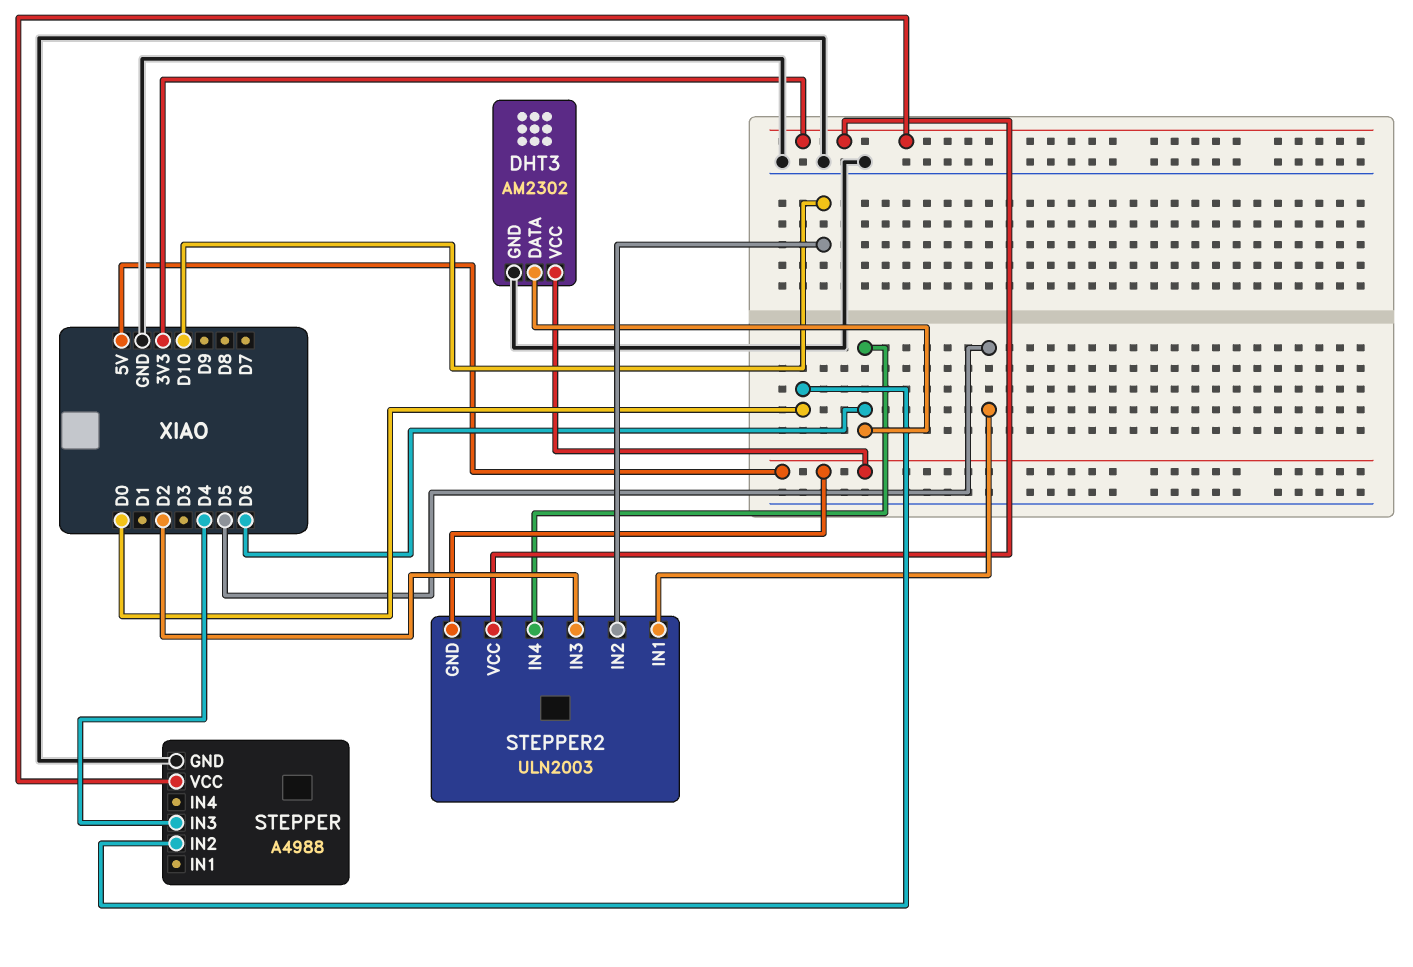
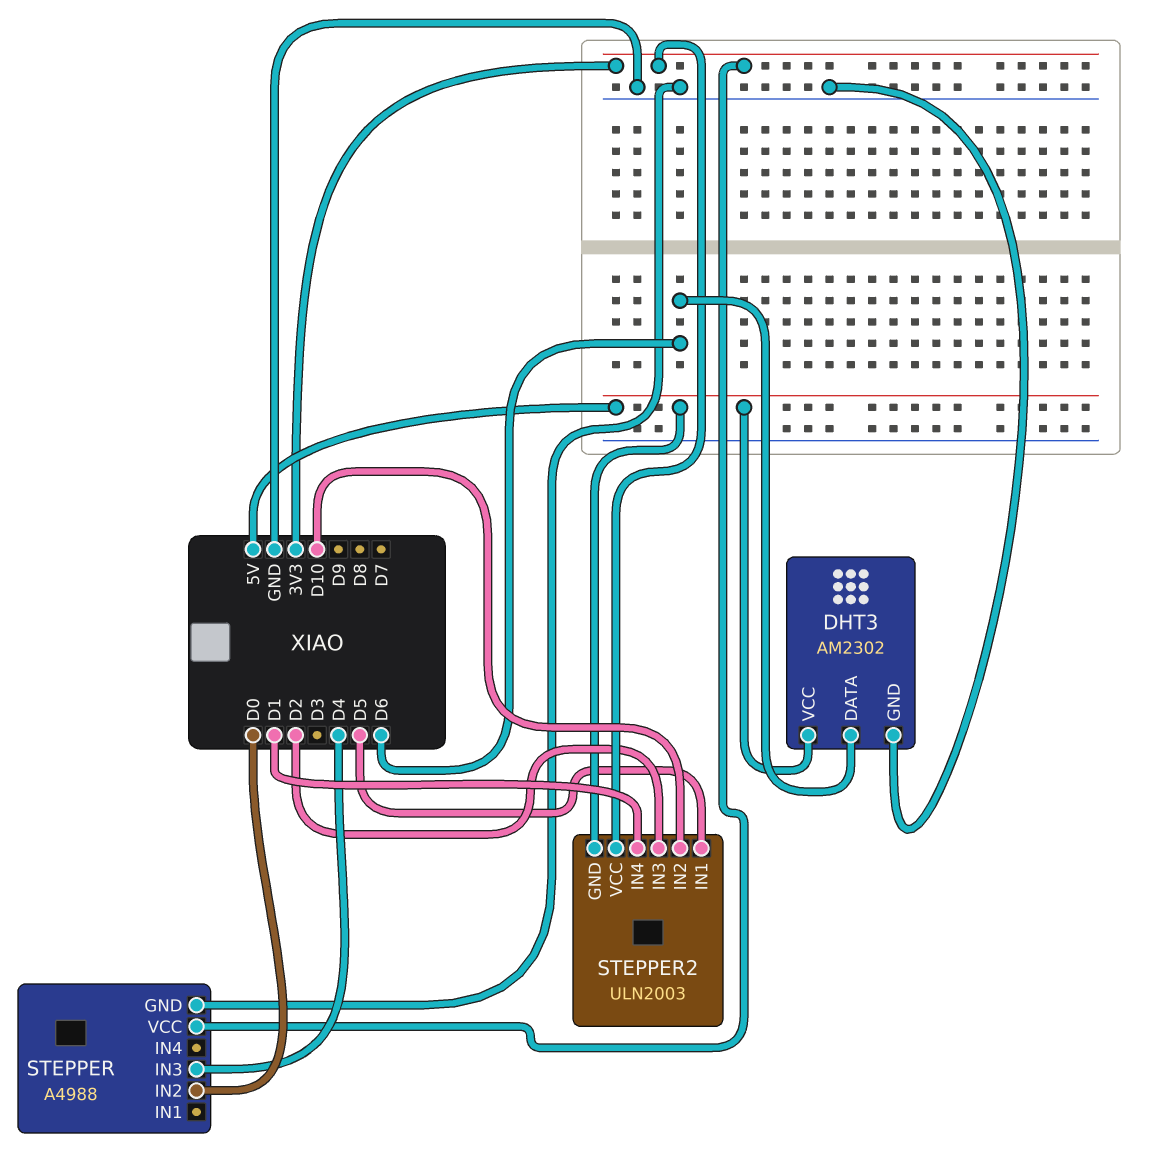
STEPPER2 pin IN4: D6 -> D1

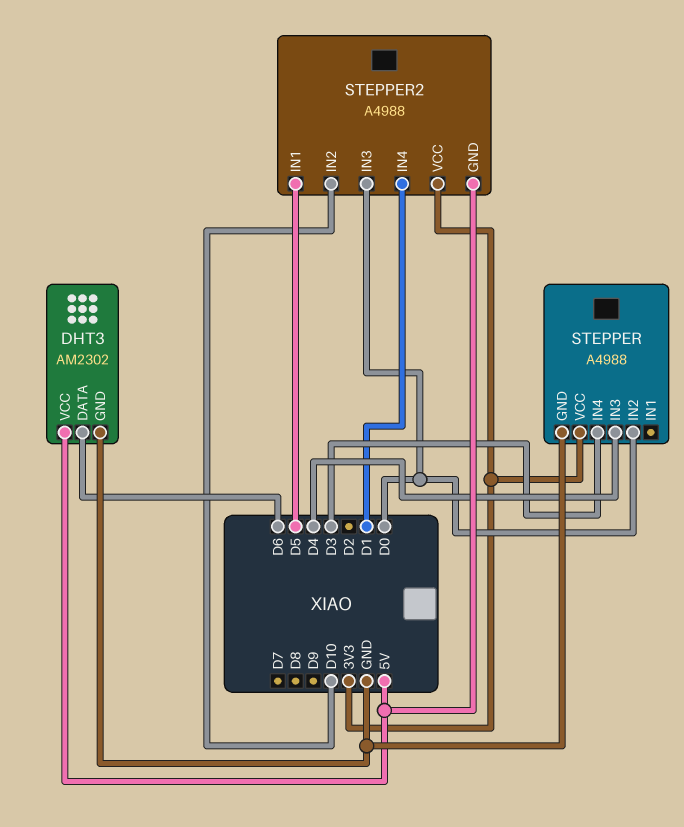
STEPPER pin IN4: none -> D3
STEPPER2: ULN2003 -> A4988
STEPPER2 pin IN3: D2 -> D0

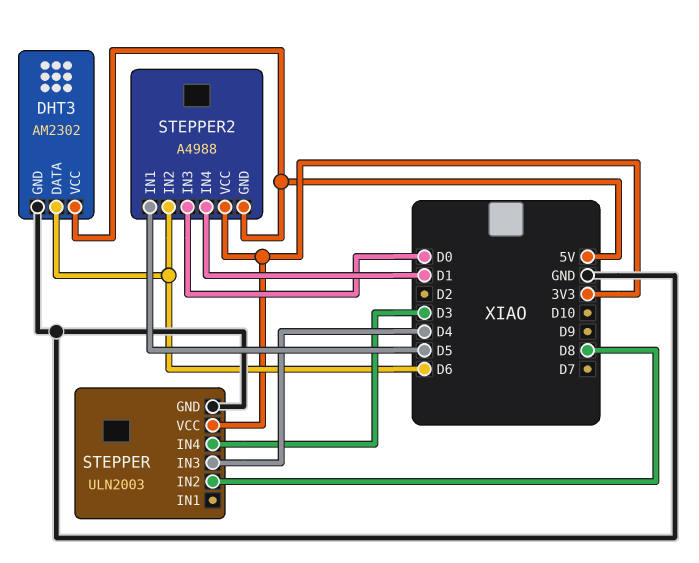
STEPPER: A4988 -> ULN2003
STEPPER pin IN2: D0 -> D8
STEPPER2 pin IN2: D10 -> D6

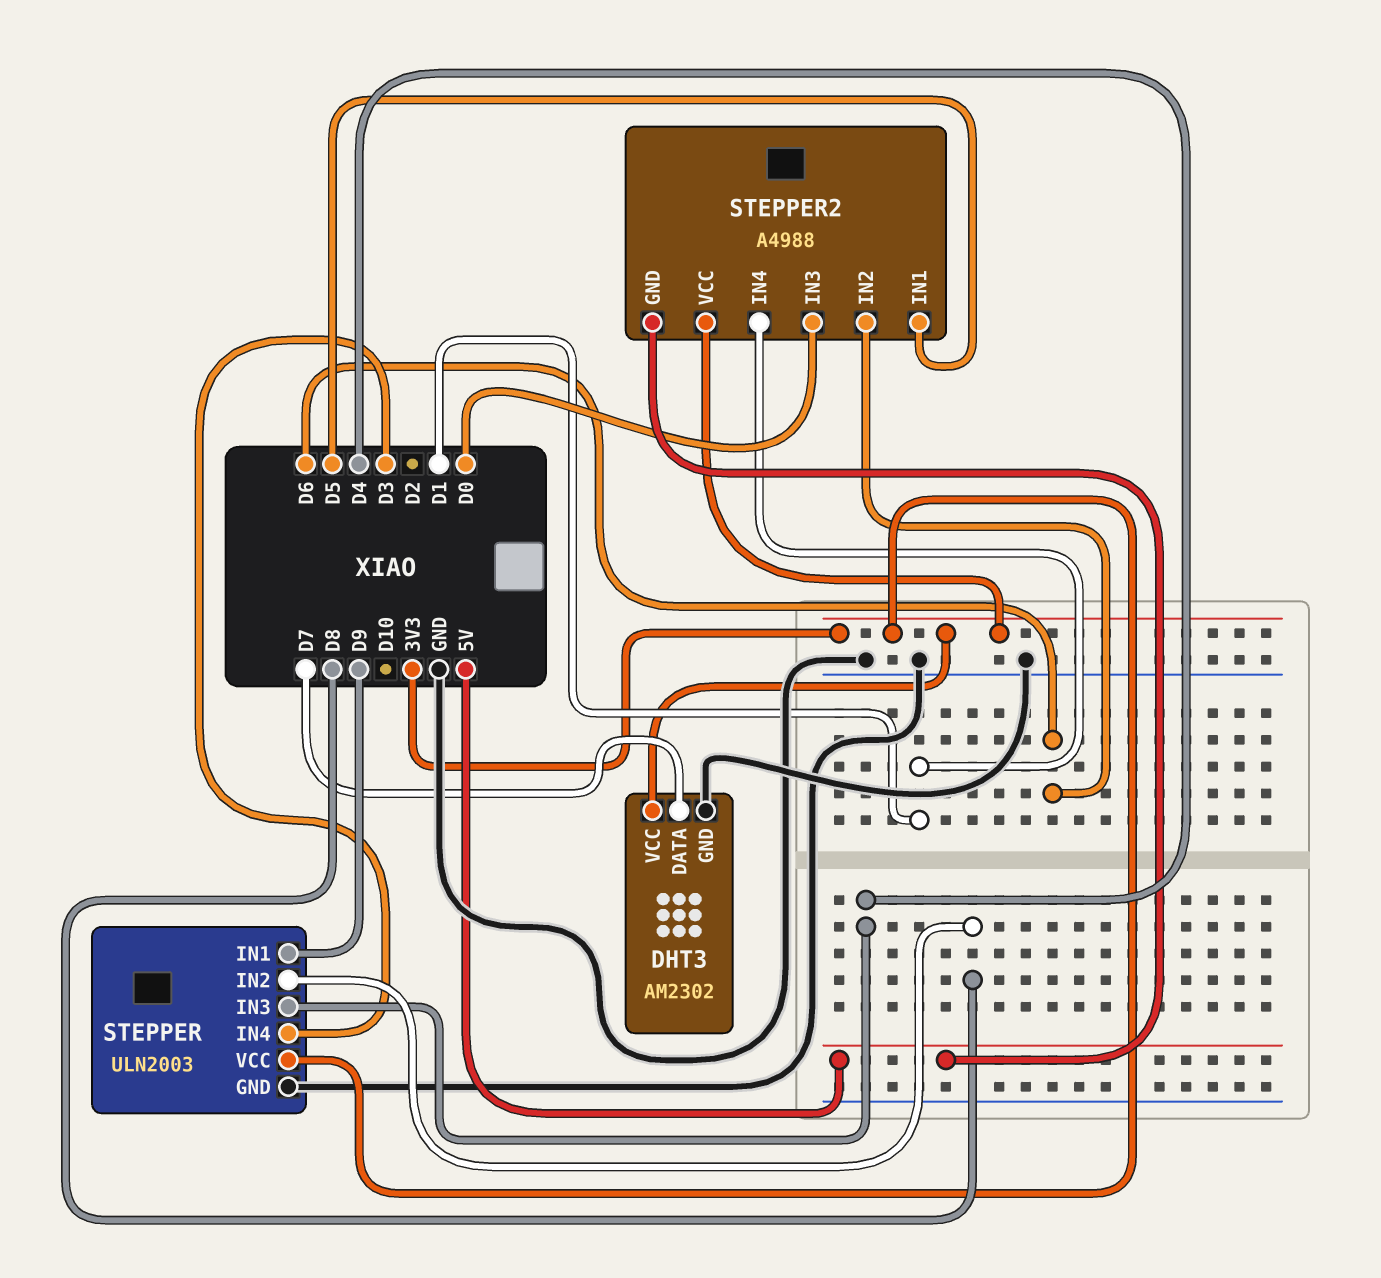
DHT3 pin DATA: D6 -> D7
DHT3 pin VCC: 5V -> 3V3
STEPPER pin IN1: none -> D9

